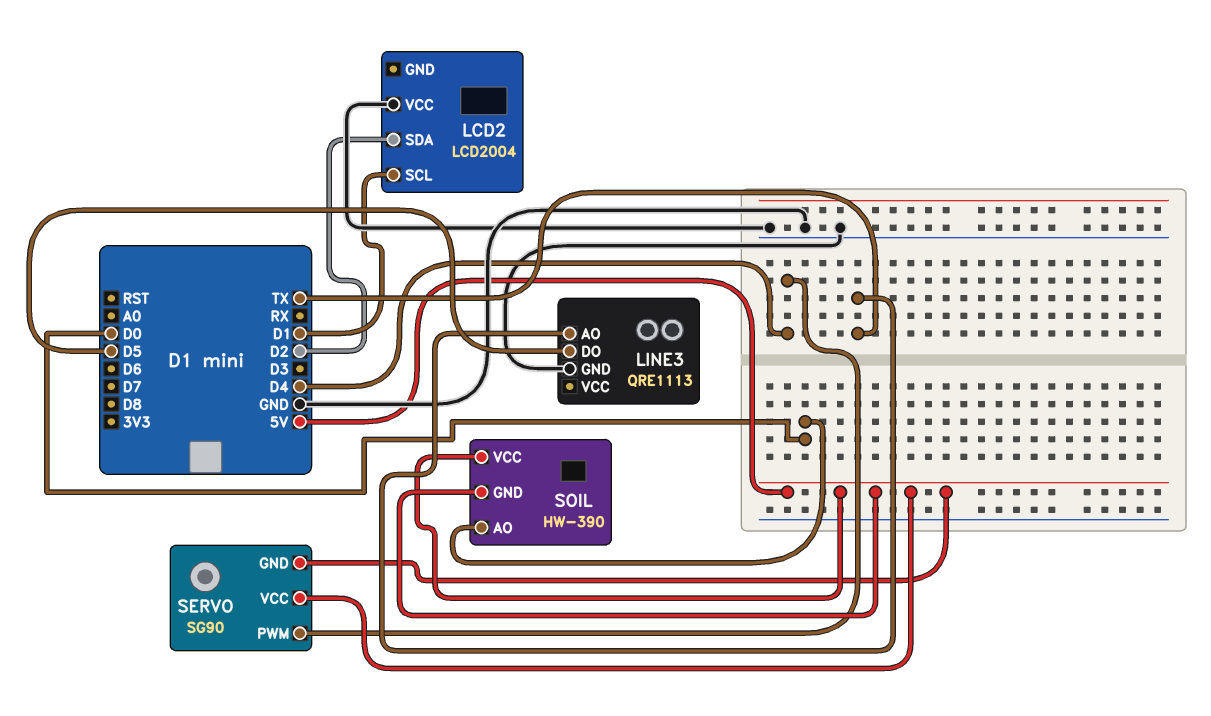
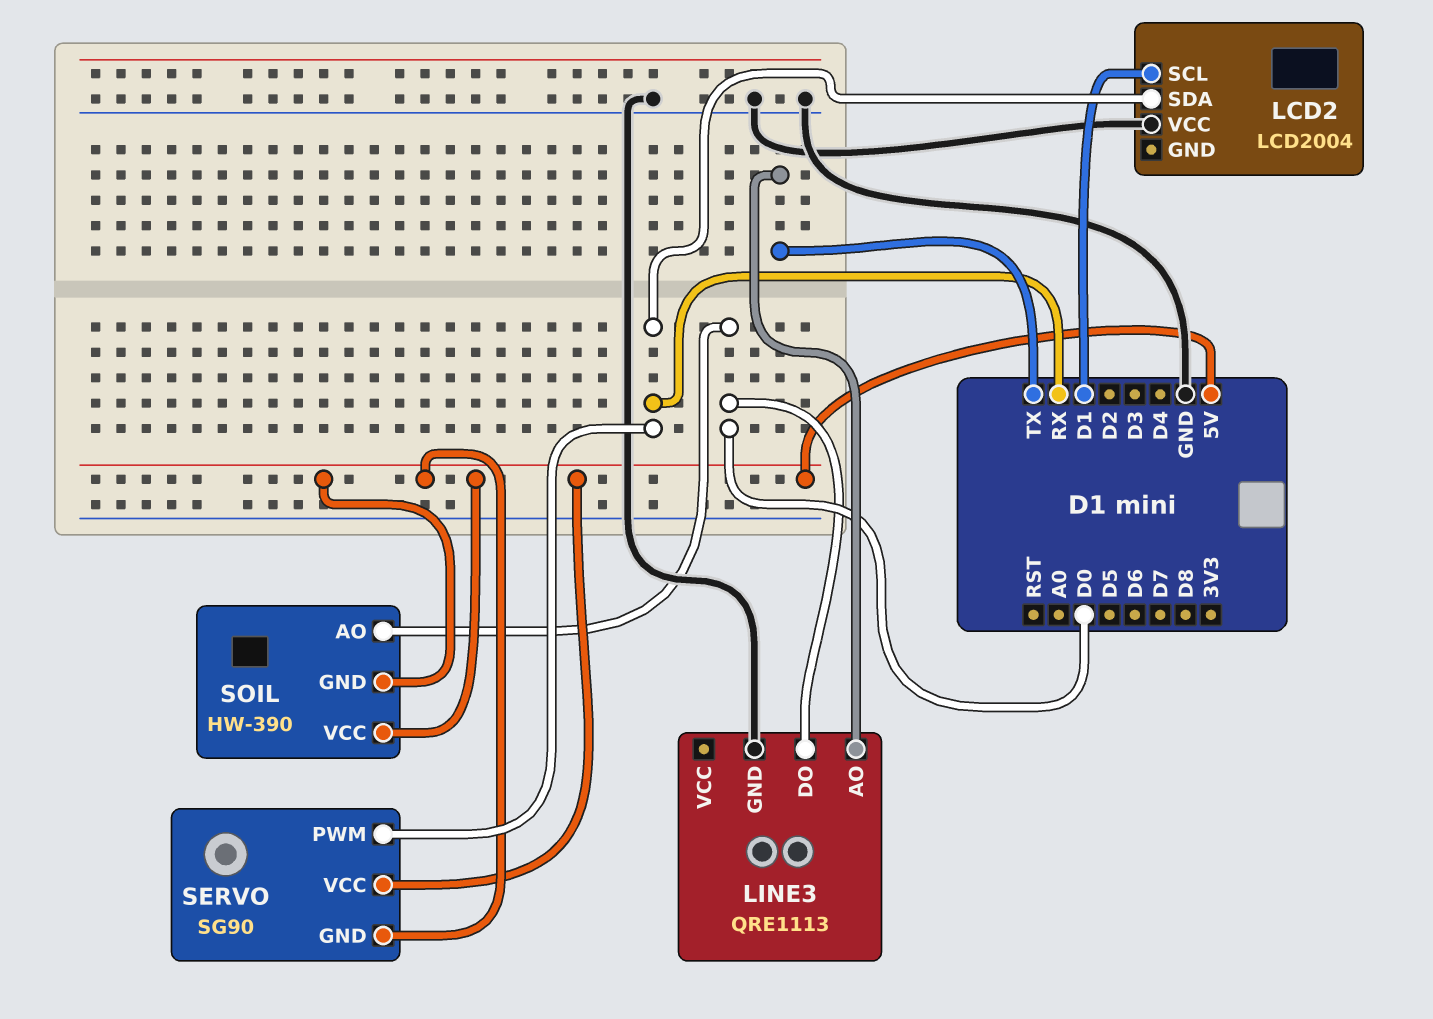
LCD2 pin SDA: D2 -> RX
LINE3 pin DO: D5 -> D0
SERVO pin PWM: D4 -> RX

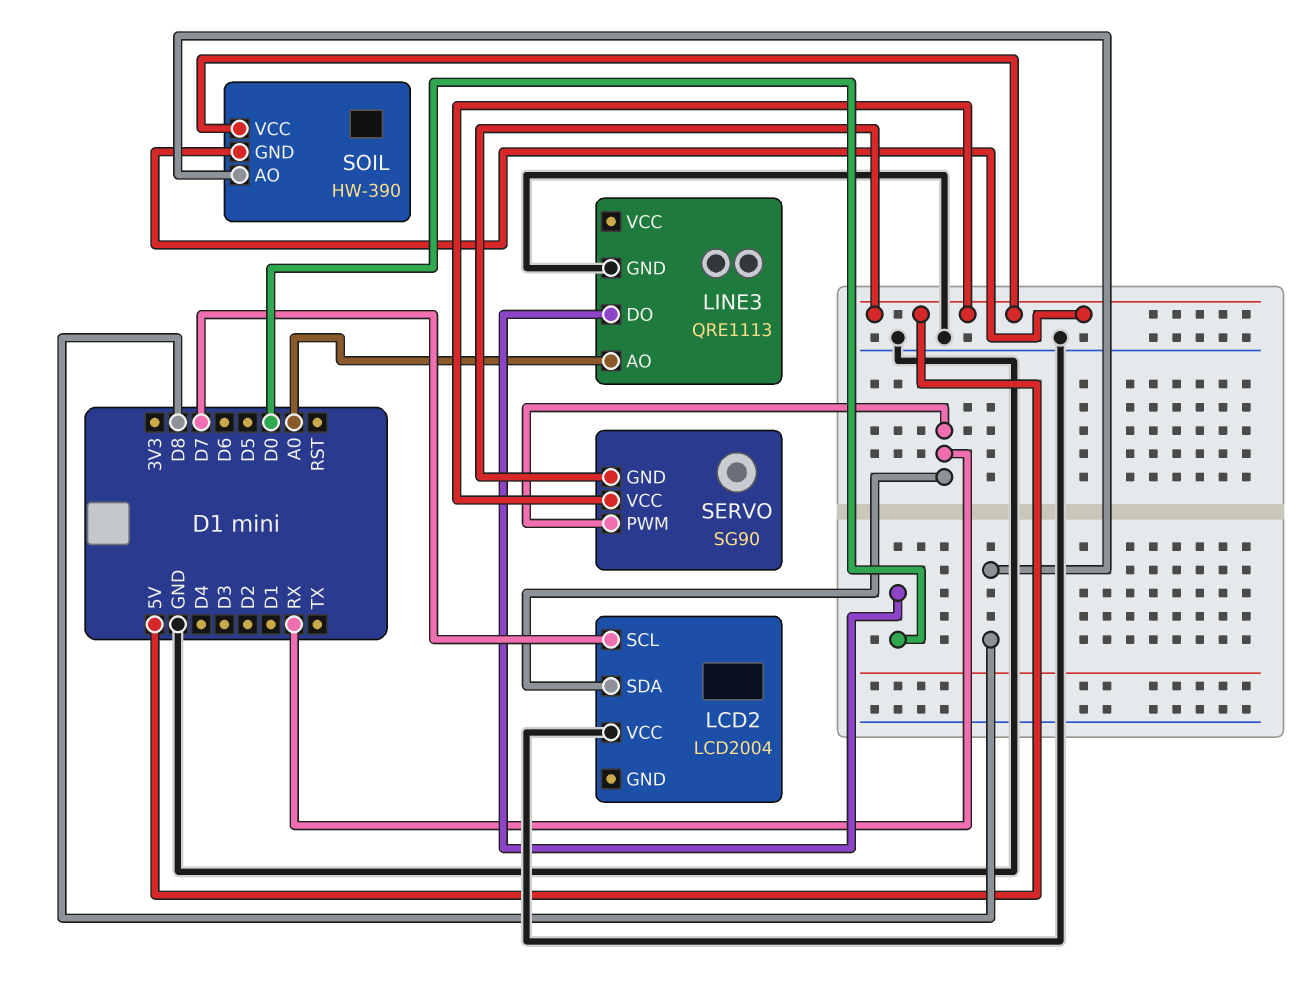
LCD2 pin SCL: D1 -> D7
LINE3 pin AO: TX -> A0
SOIL pin AO: D0 -> D8

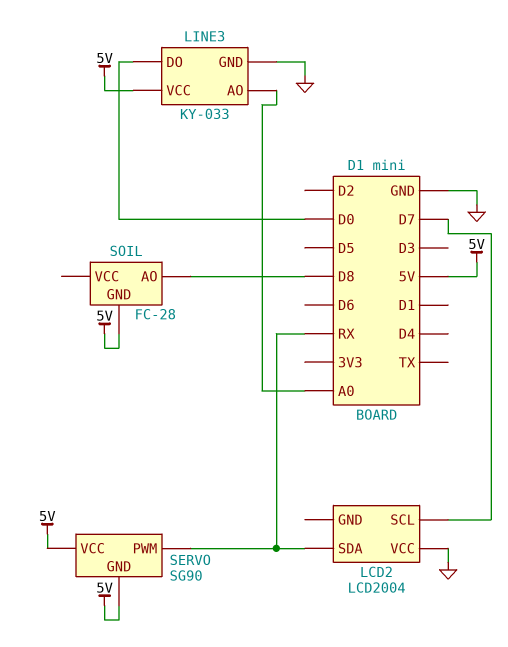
LINE3: QRE1113 -> KY-033
LINE3 pin VCC: none -> 5V
SOIL: HW-390 -> FC-28
SOIL pin VCC: 5V -> none

